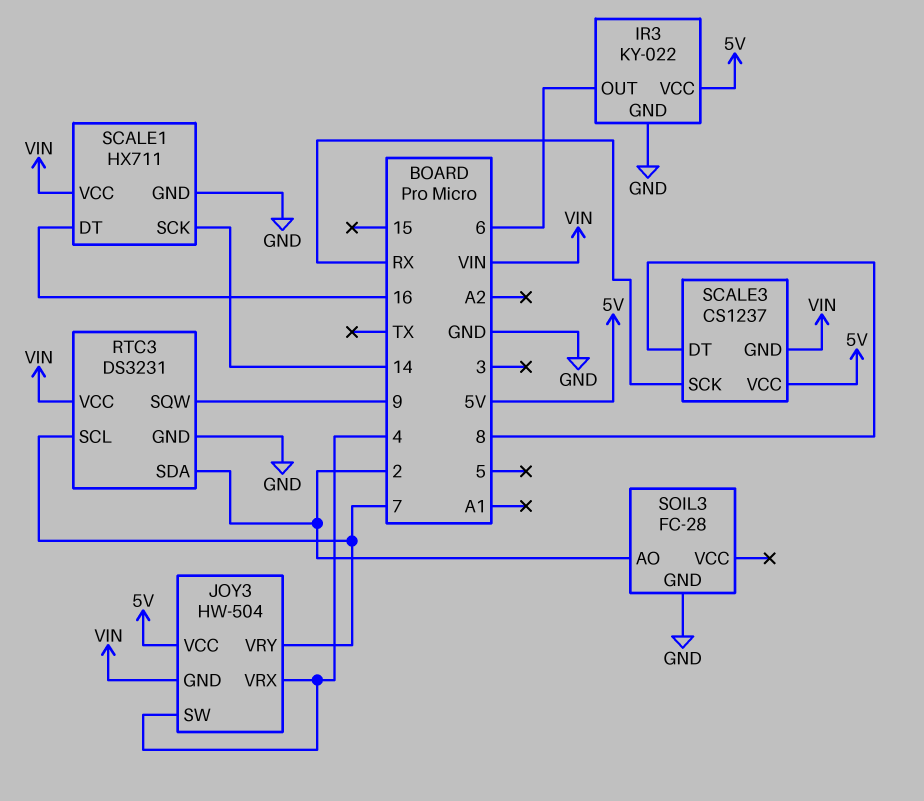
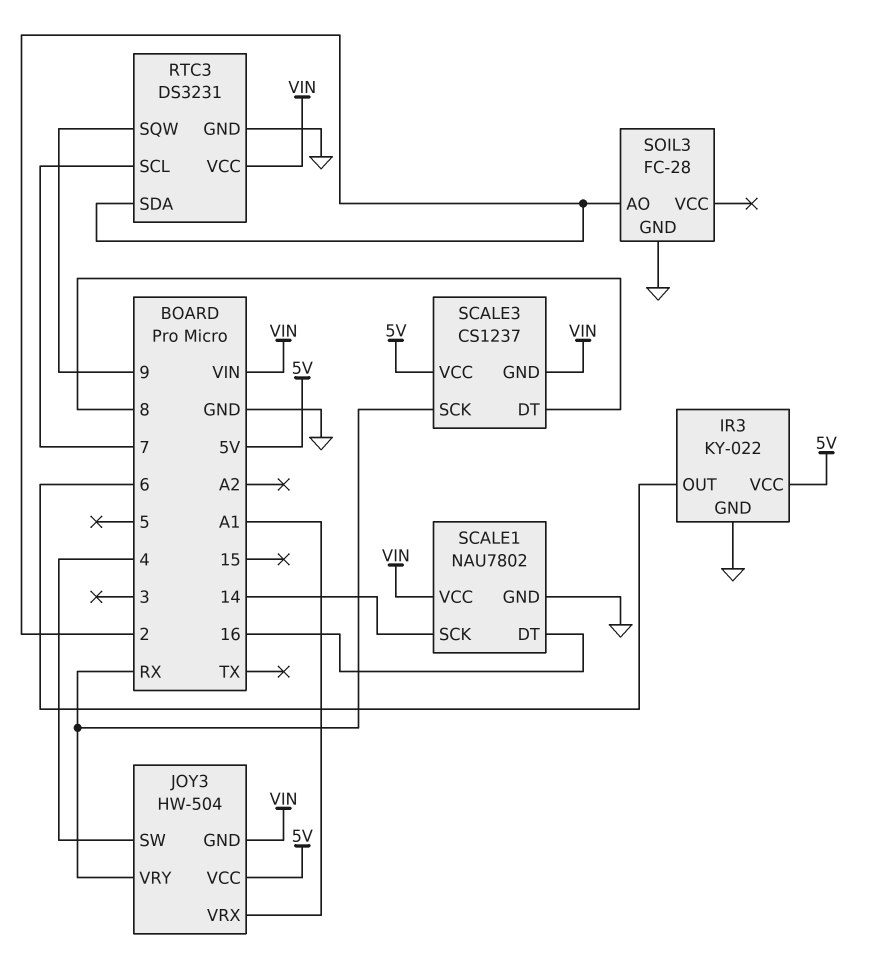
JOY3 pin VRX: 4 -> A1
JOY3 pin VRY: 7 -> RX
SCALE1: HX711 -> NAU7802

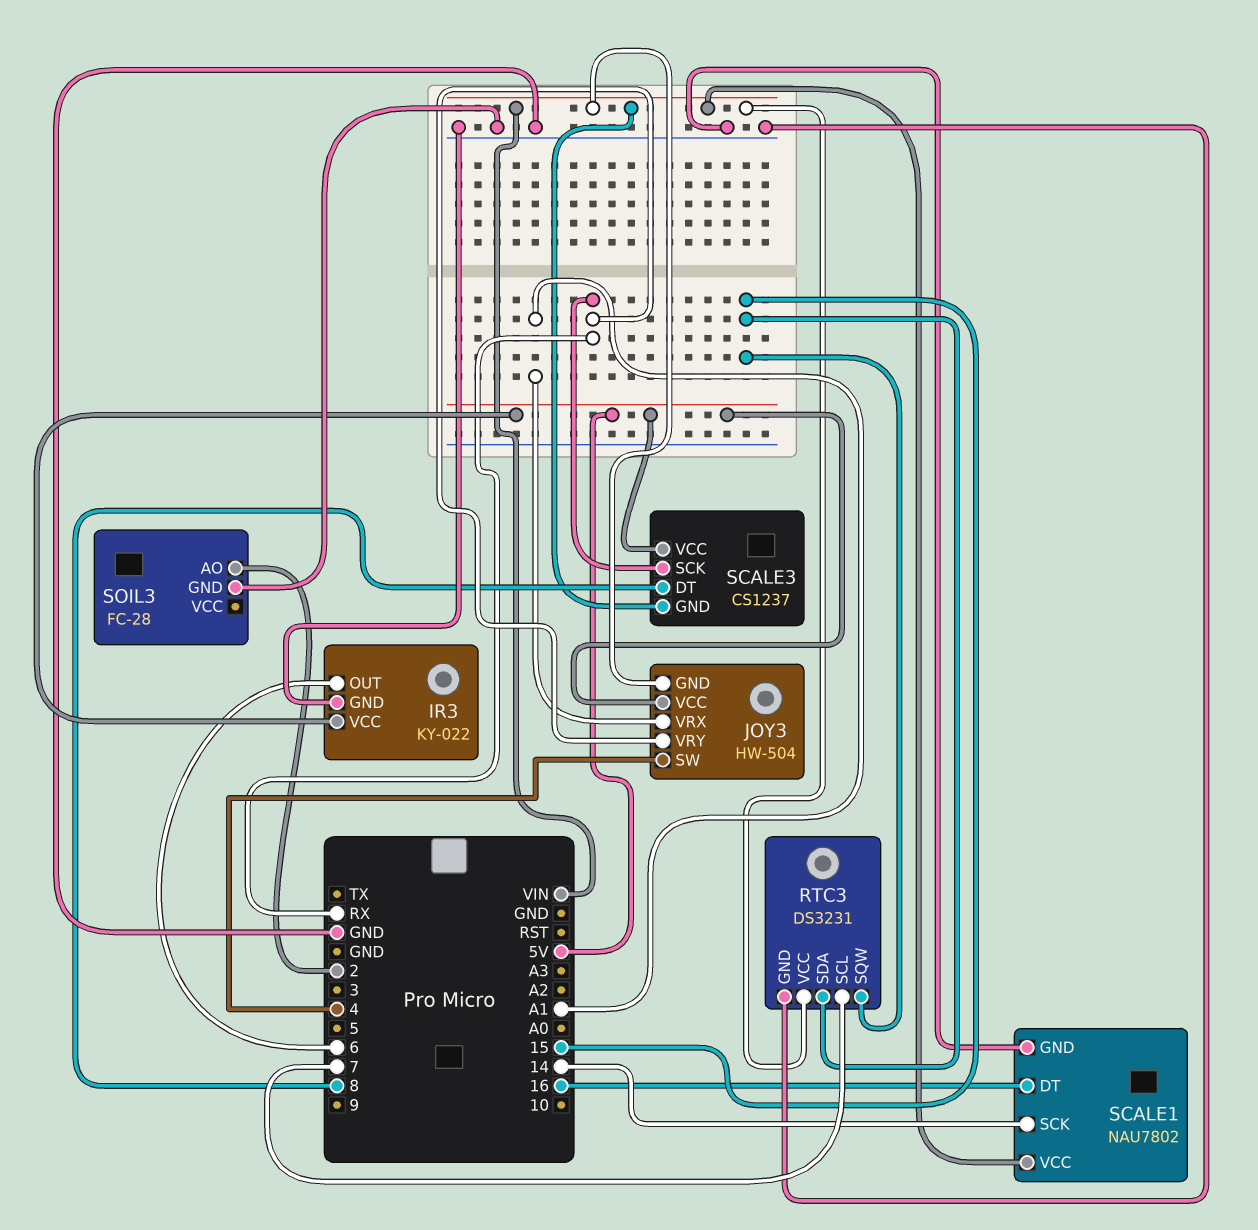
RTC3 pin SDA: 2 -> 15
RTC3 pin SQW: 9 -> 15

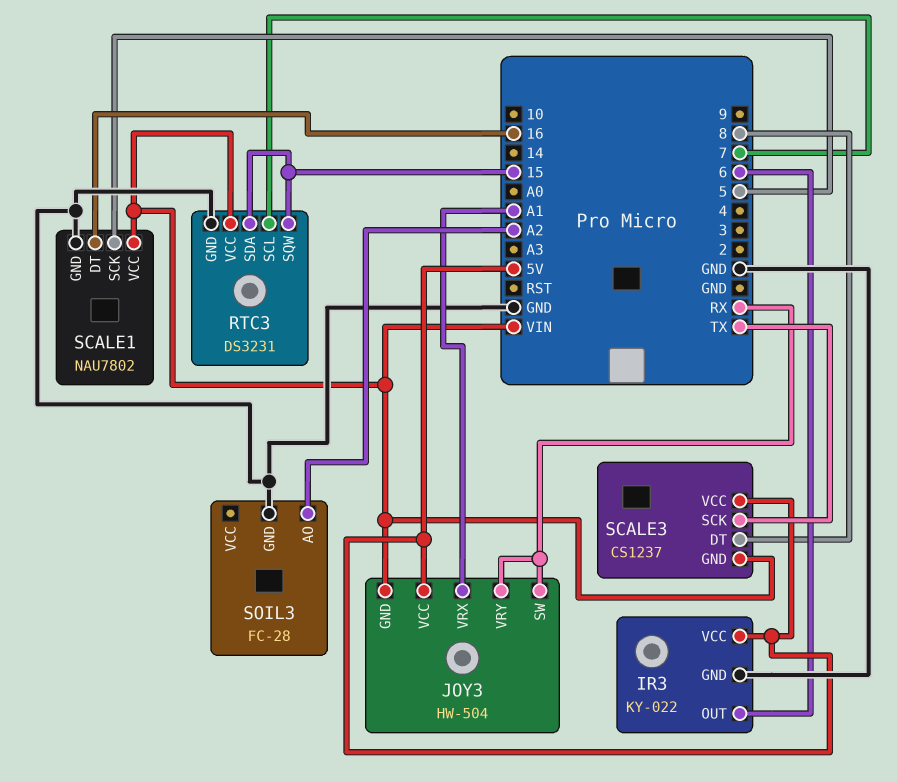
JOY3 pin SW: 4 -> RX
SCALE1 pin SCK: 14 -> 5
SCALE3 pin SCK: RX -> TX
SOIL3 pin AO: 2 -> A2

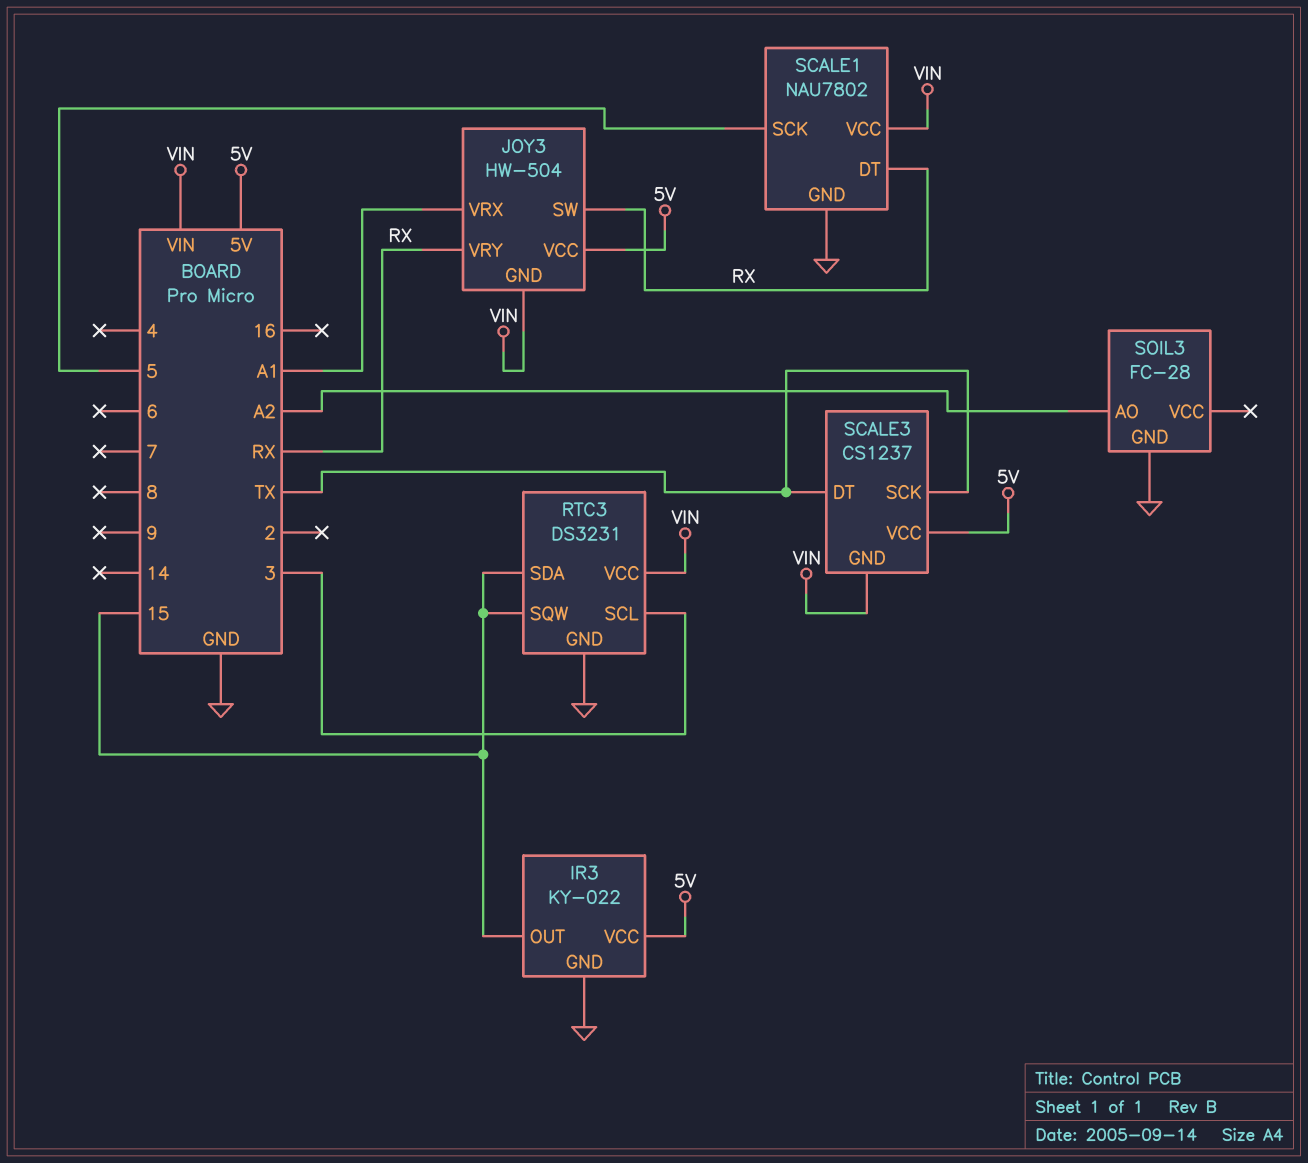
IR3 pin OUT: 6 -> 15
RTC3 pin SCL: 7 -> 3
SCALE1 pin DT: 16 -> RX
SCALE3 pin DT: 8 -> TX

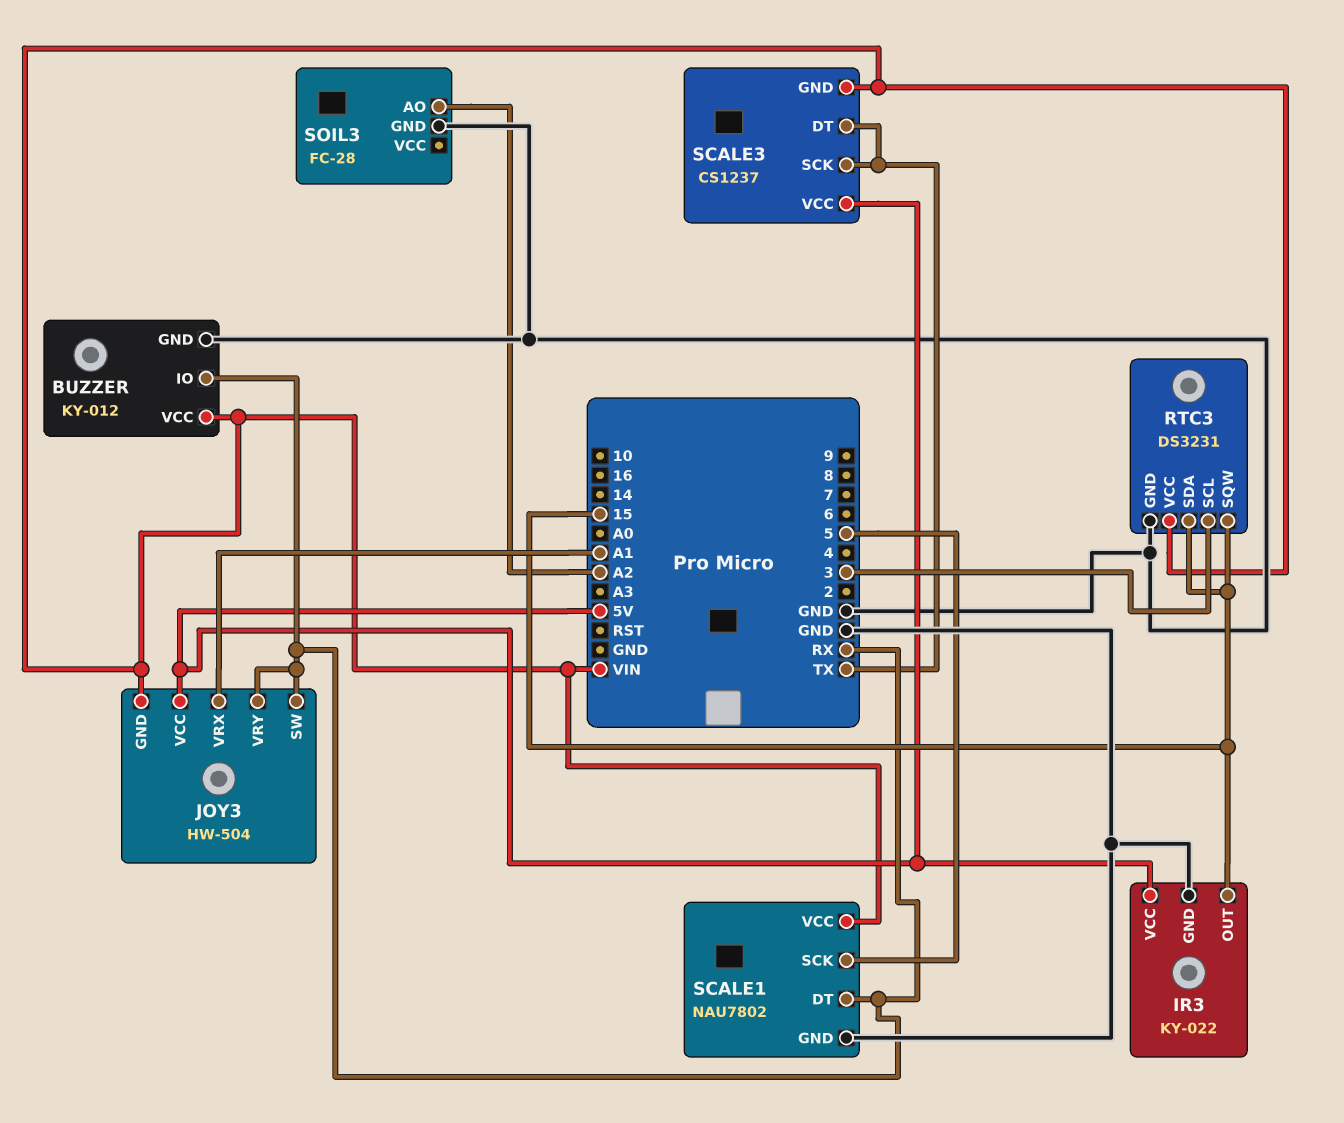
BUZZER: none -> KY-012
BUZZER pin GND: none -> GND
BUZZER pin IO: none -> RX
BUZZER pin VCC: none -> VIN

